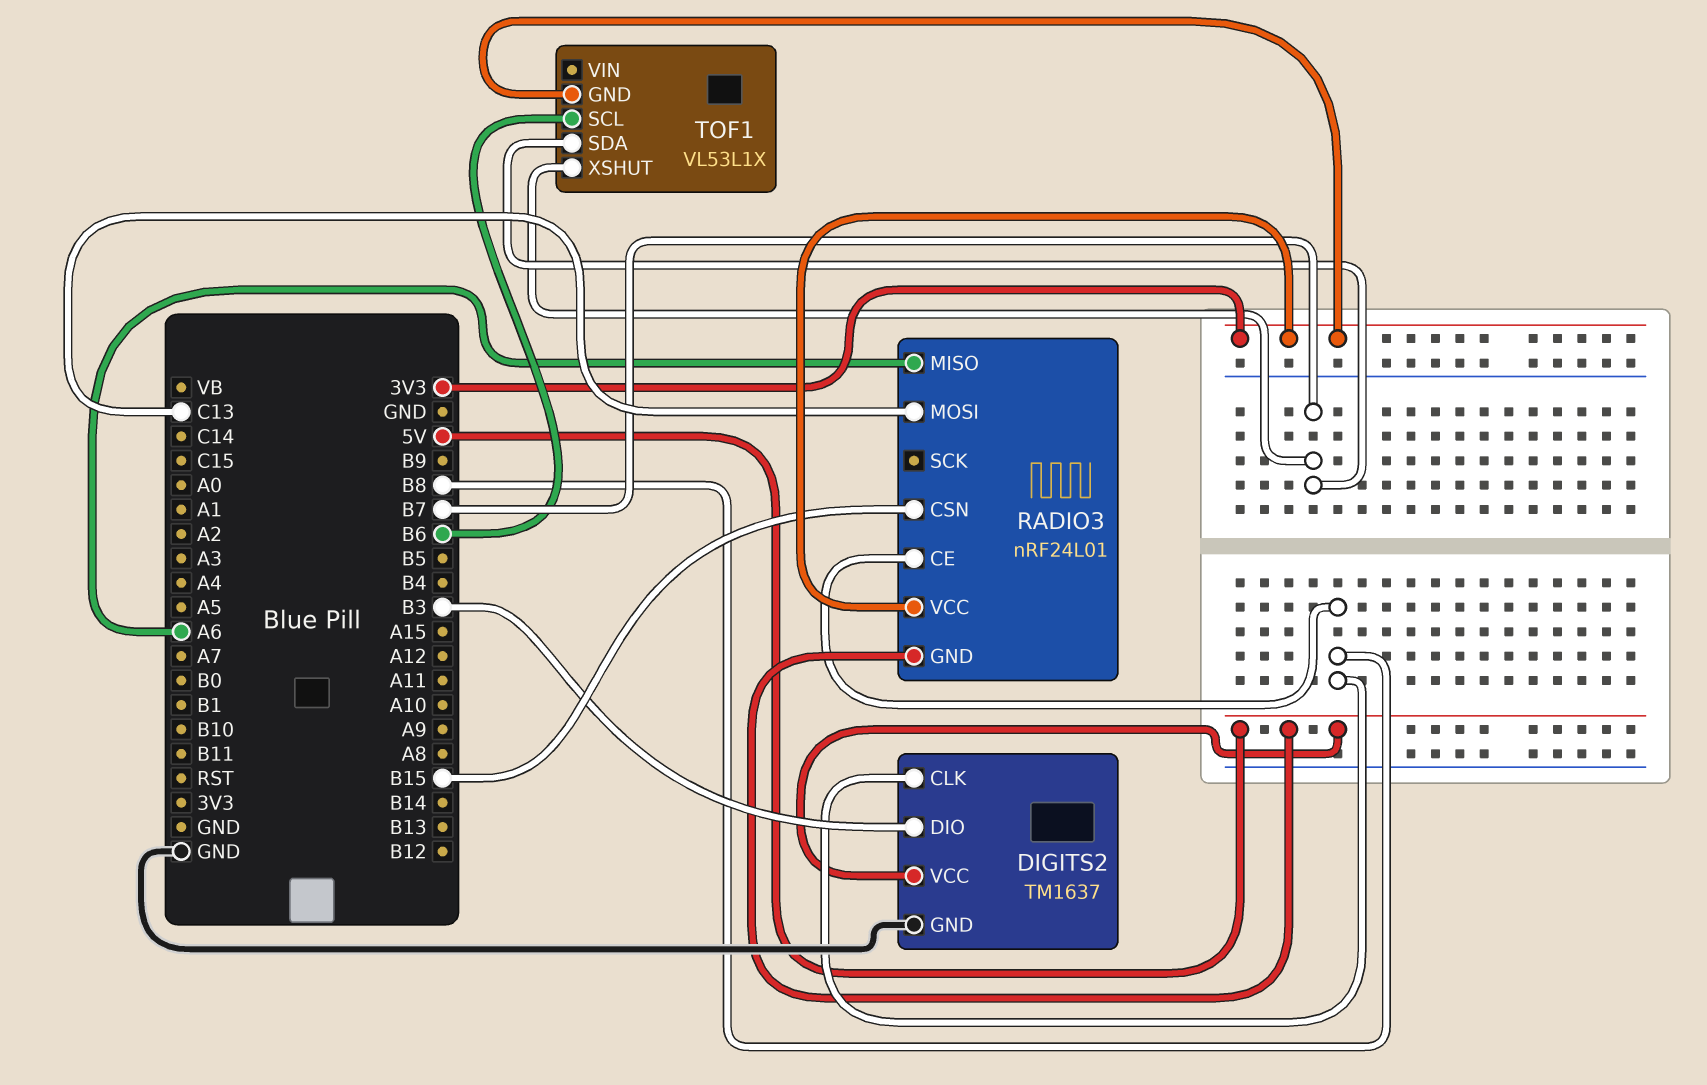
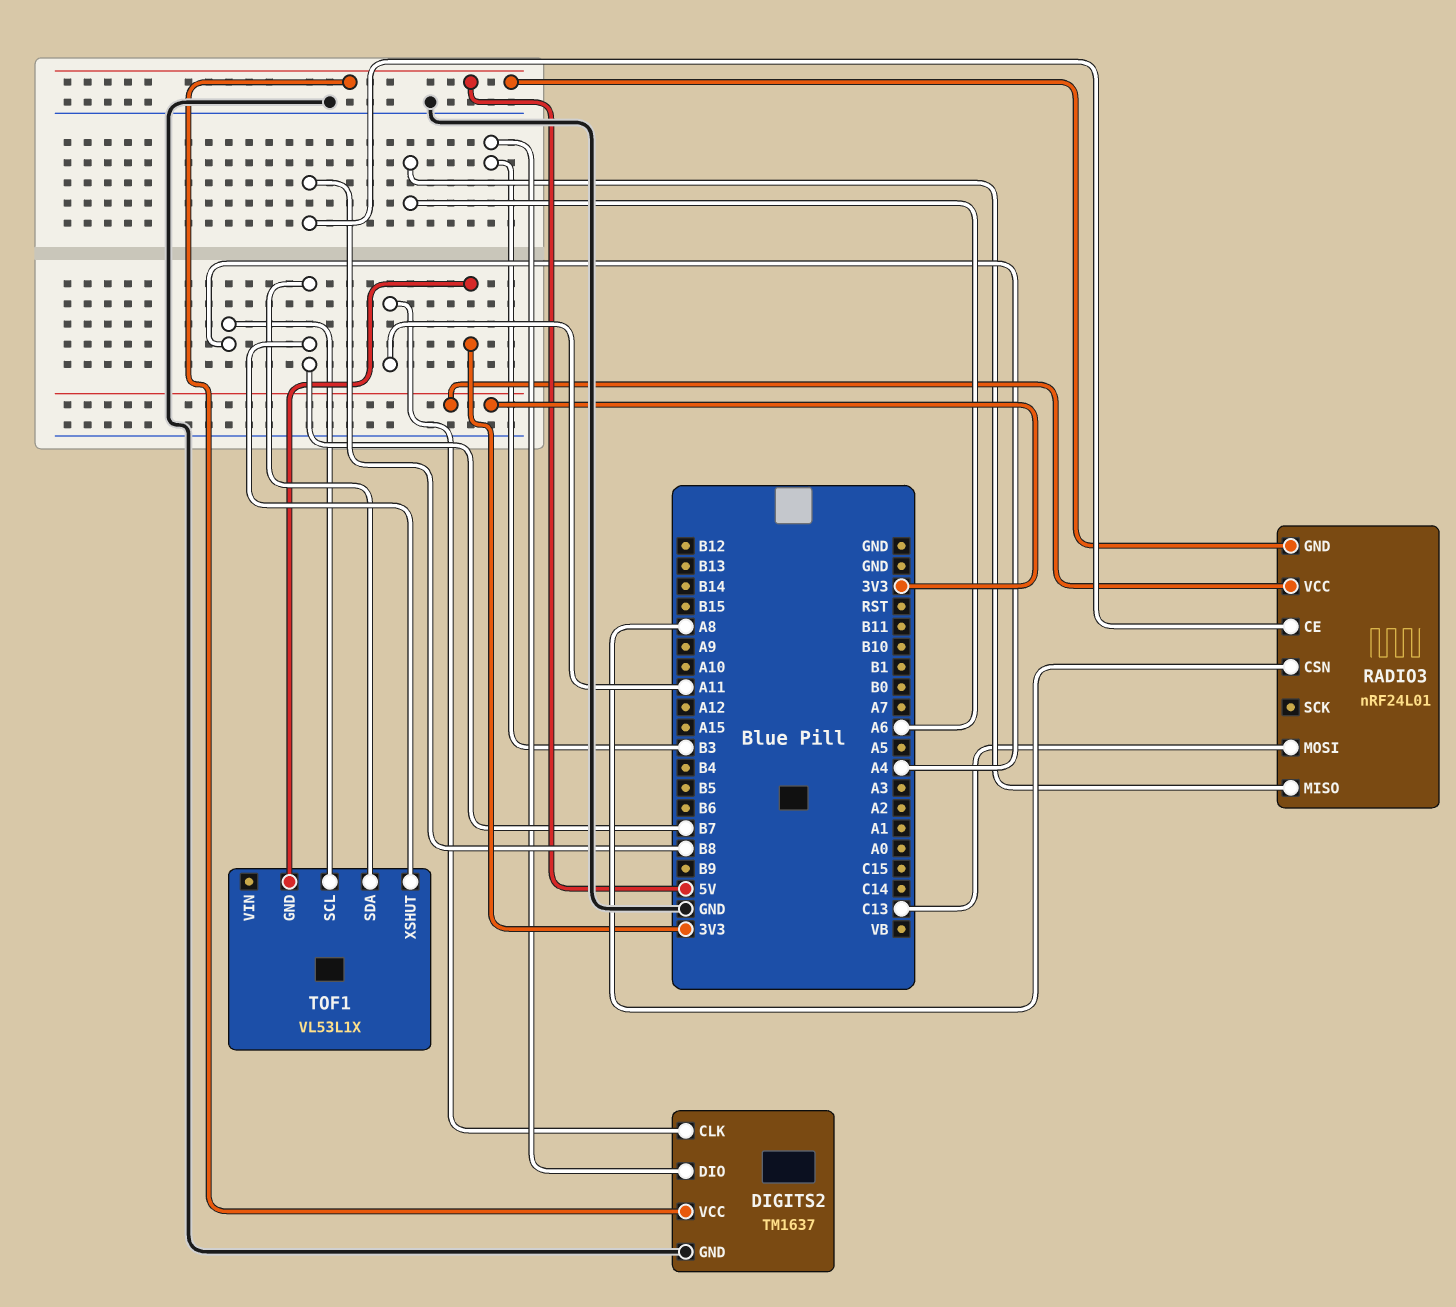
DIGITS2 pin CLK: B8 -> A11
RADIO3 pin CSN: B15 -> A8
TOF1 pin SCL: B6 -> A4

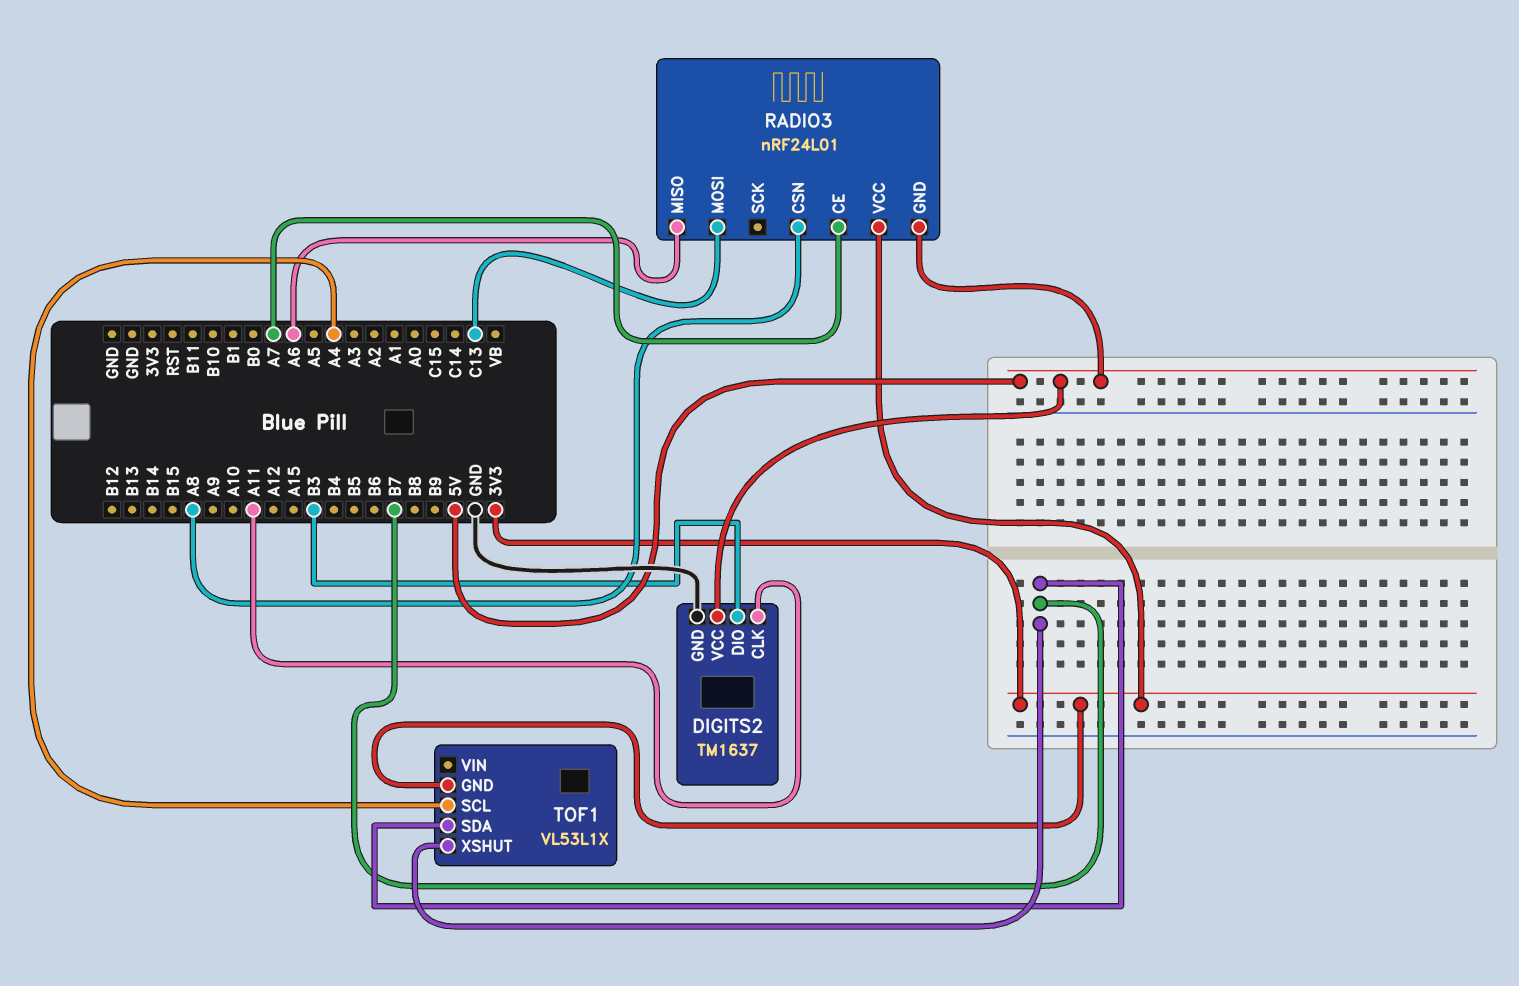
RADIO3 pin CE: B8 -> A7

